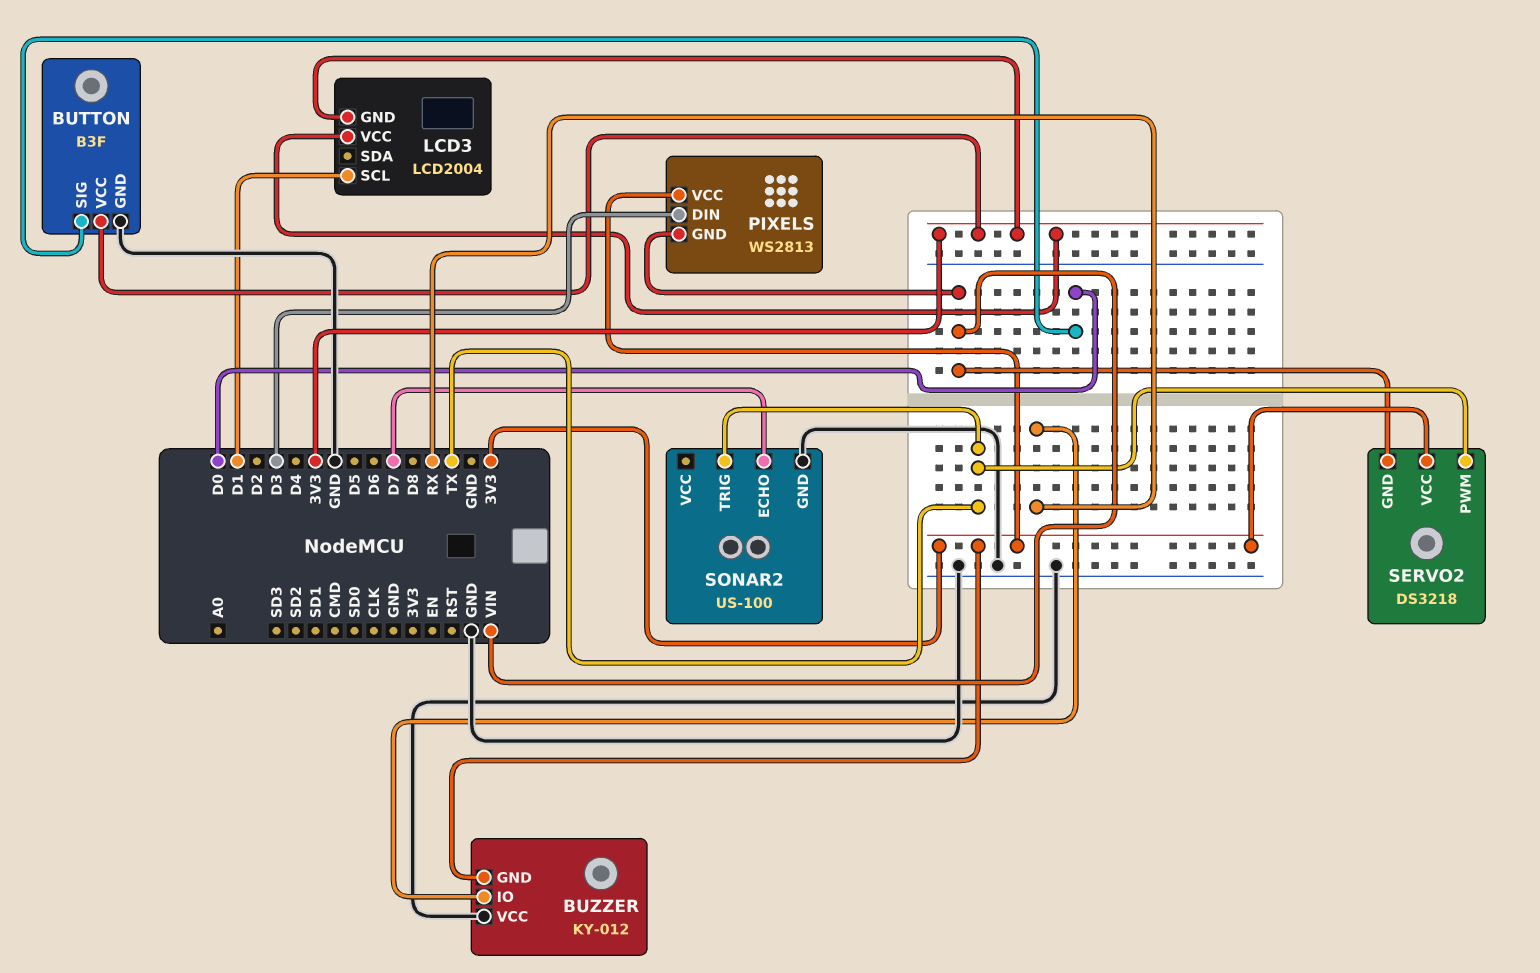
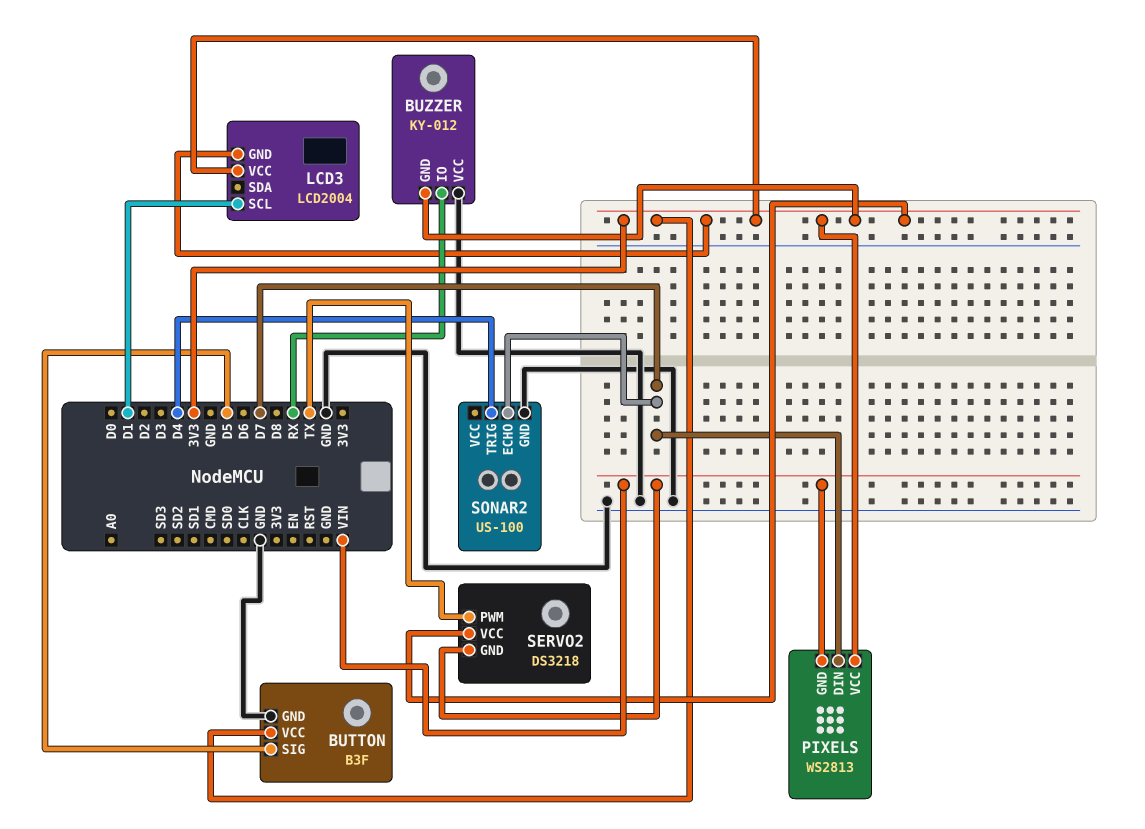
BUTTON pin SIG: D0 -> D5
PIXELS pin DIN: D3 -> D7
SONAR2 pin TRIG: TX -> D4

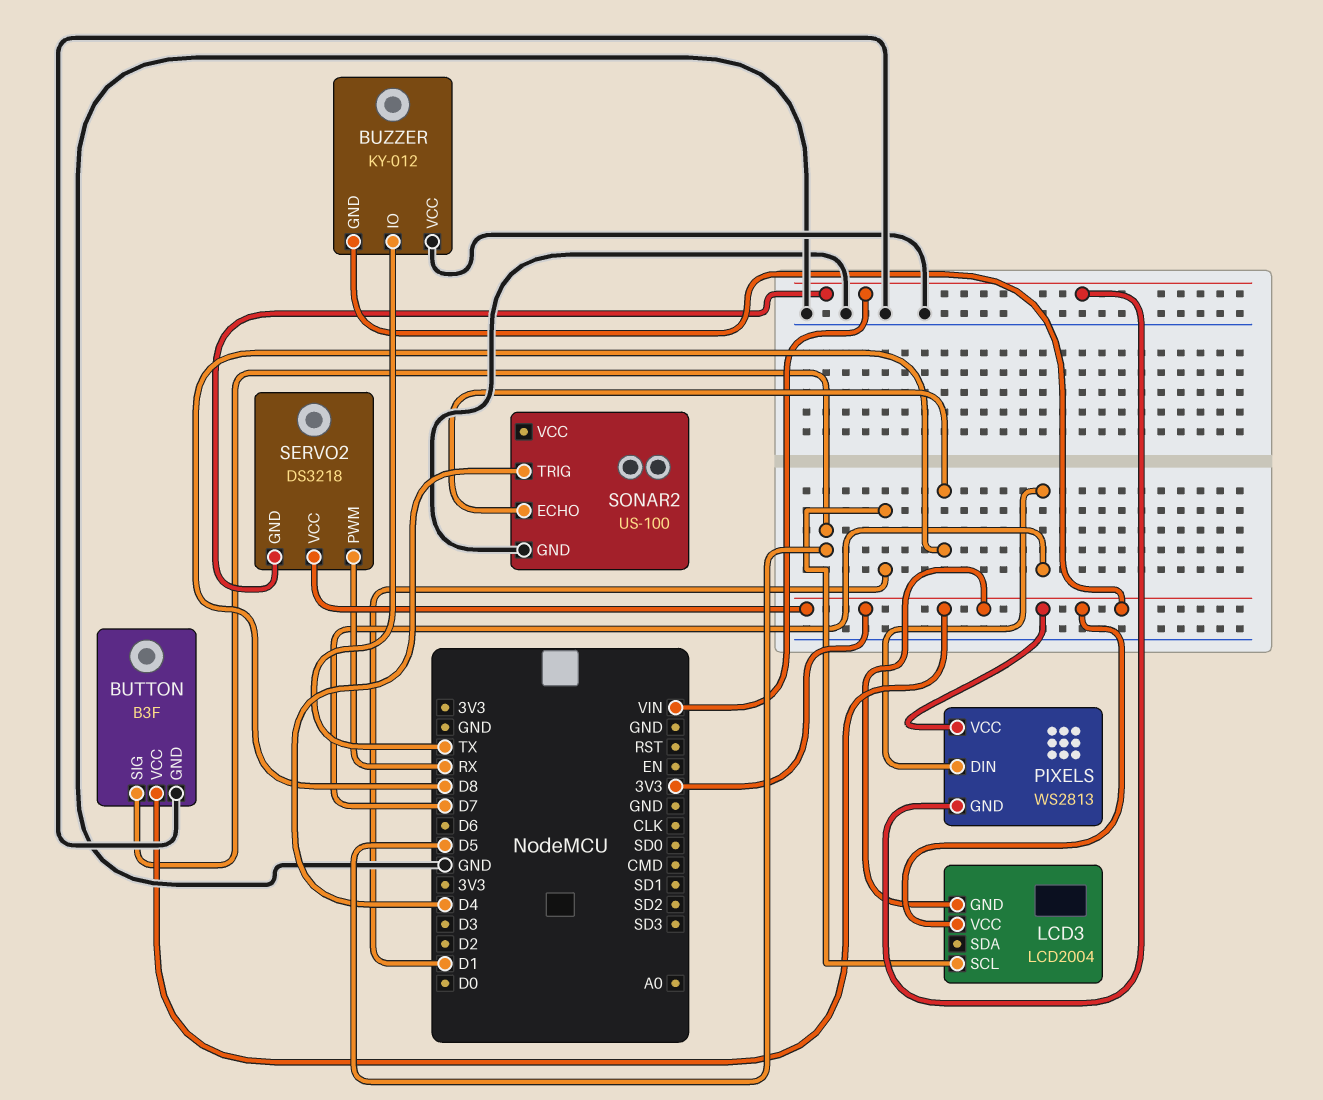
BUZZER pin IO: RX -> TX
SERVO2 pin PWM: TX -> RX
SONAR2 pin ECHO: D7 -> D8

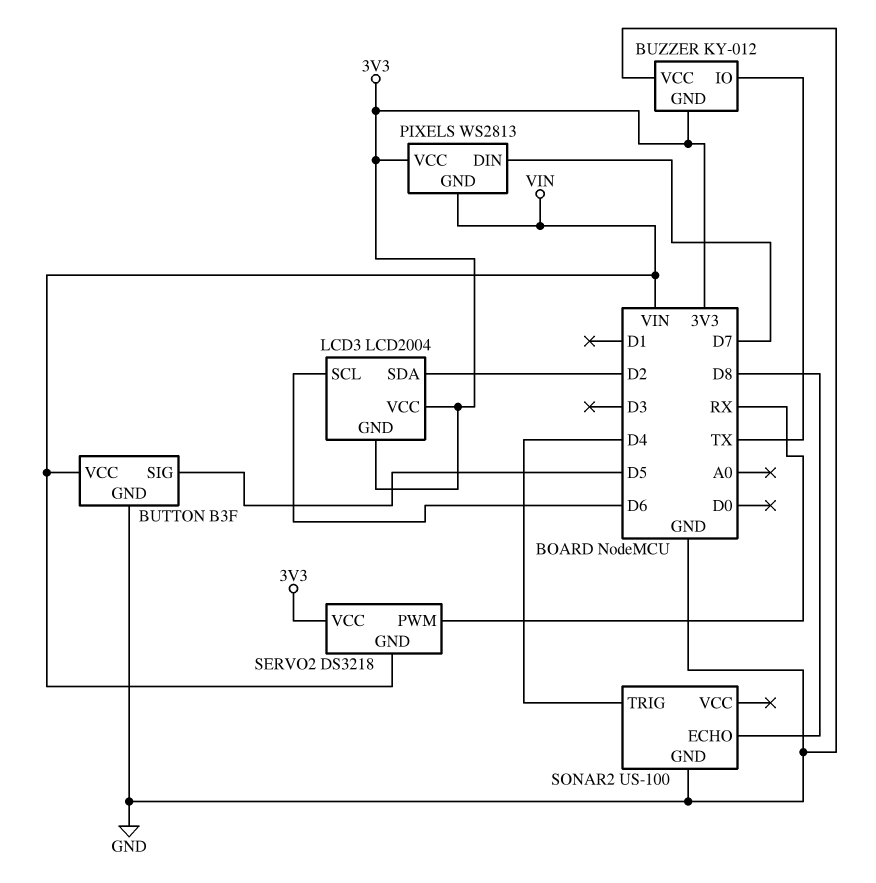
BUTTON pin VCC: 3V3 -> VIN
LCD3 pin SCL: D1 -> D6
LCD3 pin SDA: none -> D2

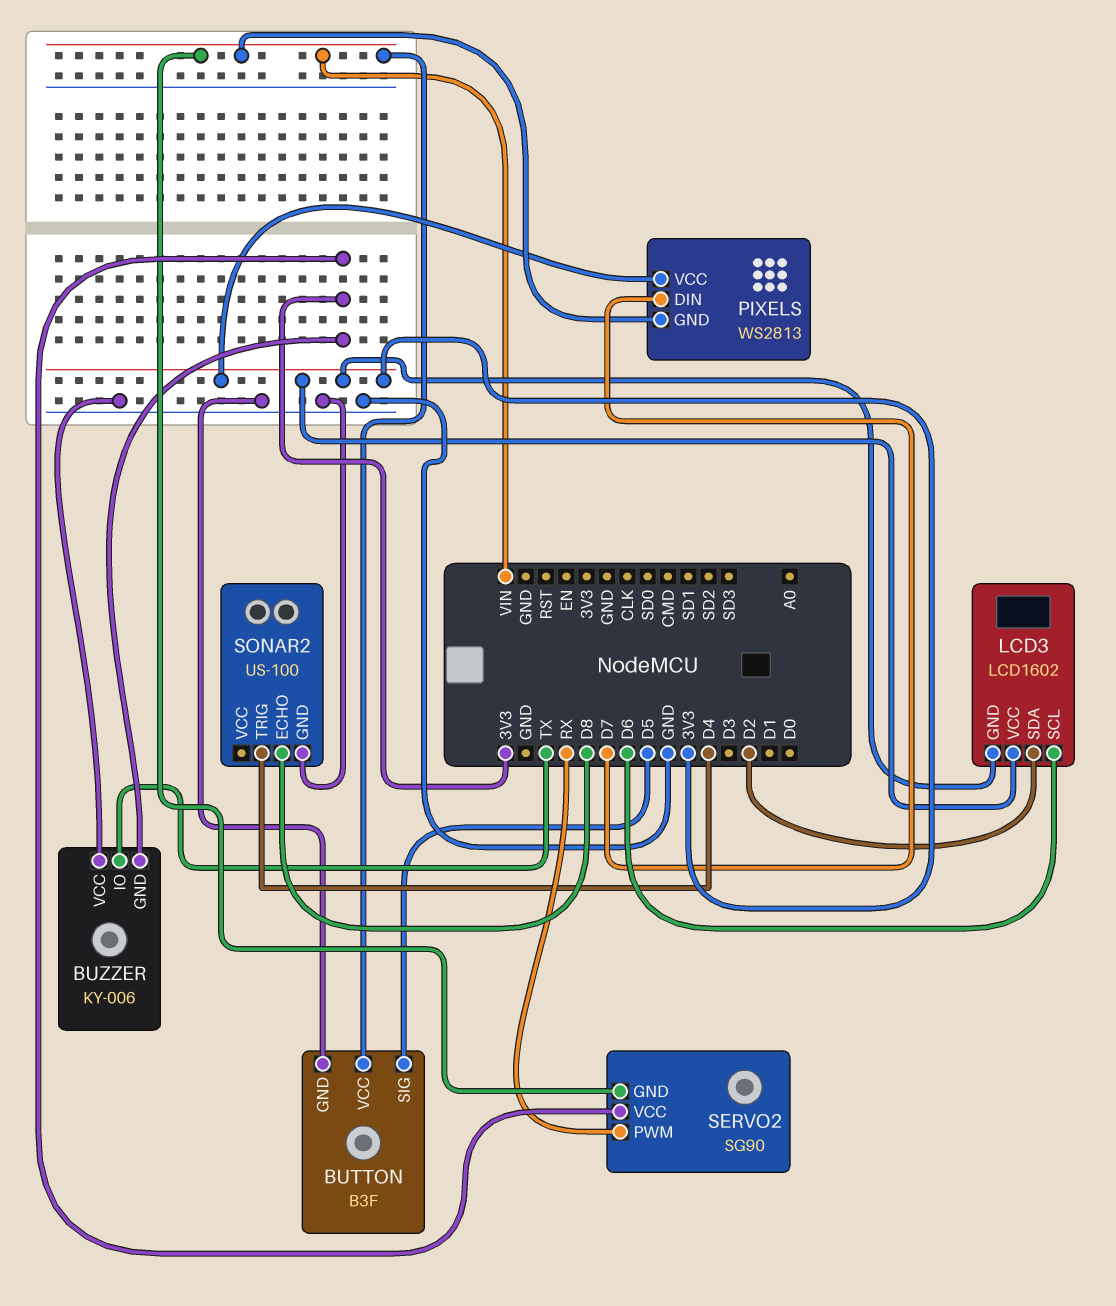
BUZZER: KY-012 -> KY-006
LCD3: LCD2004 -> LCD1602
SERVO2: DS3218 -> SG90

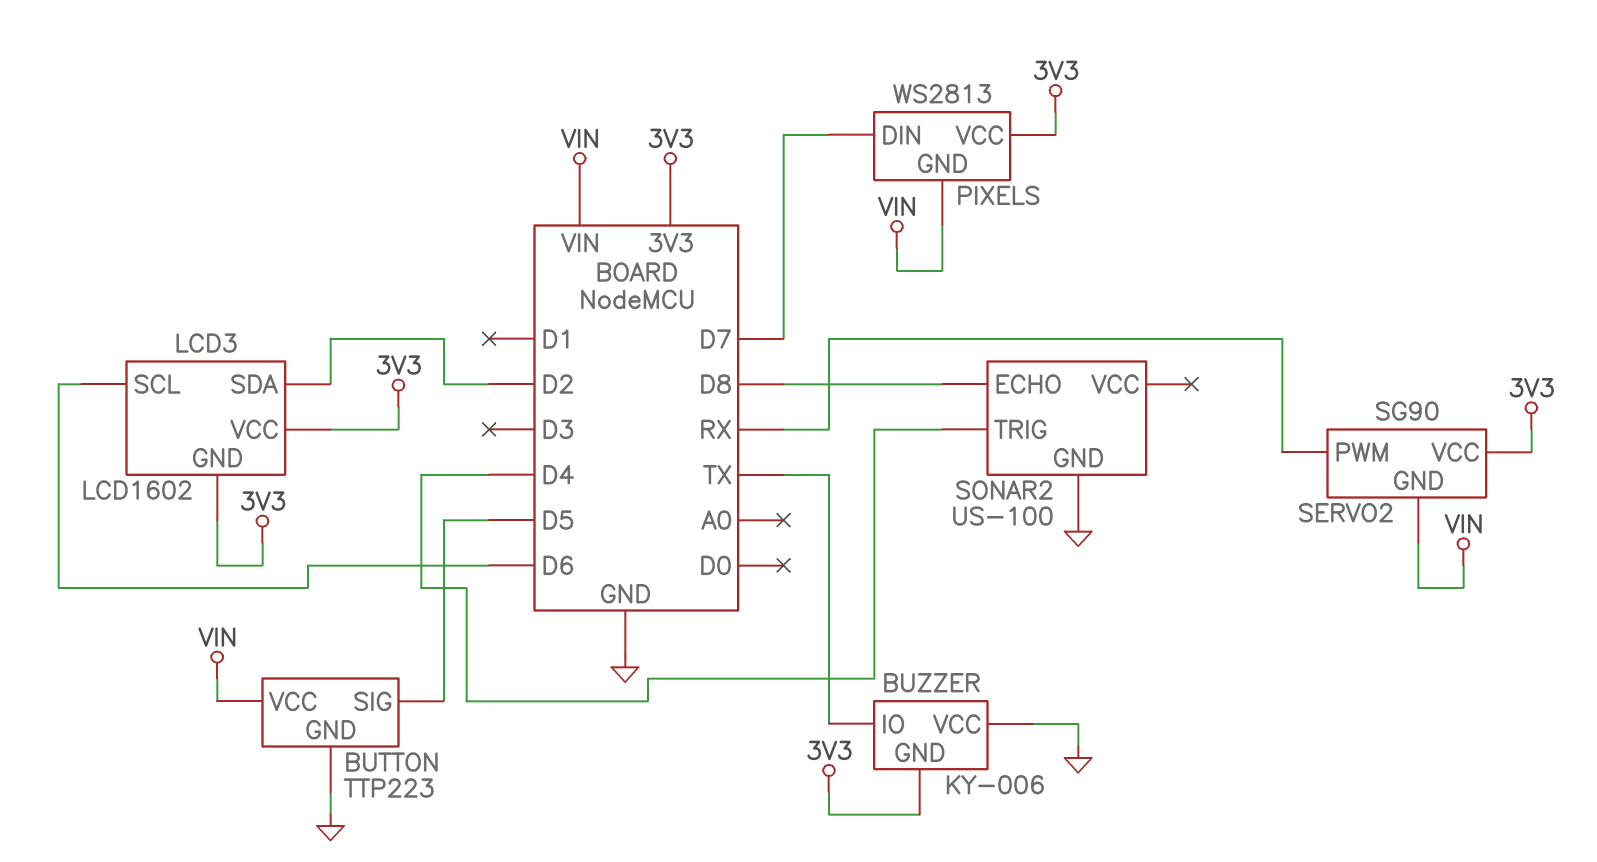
BUTTON: B3F -> TTP223

